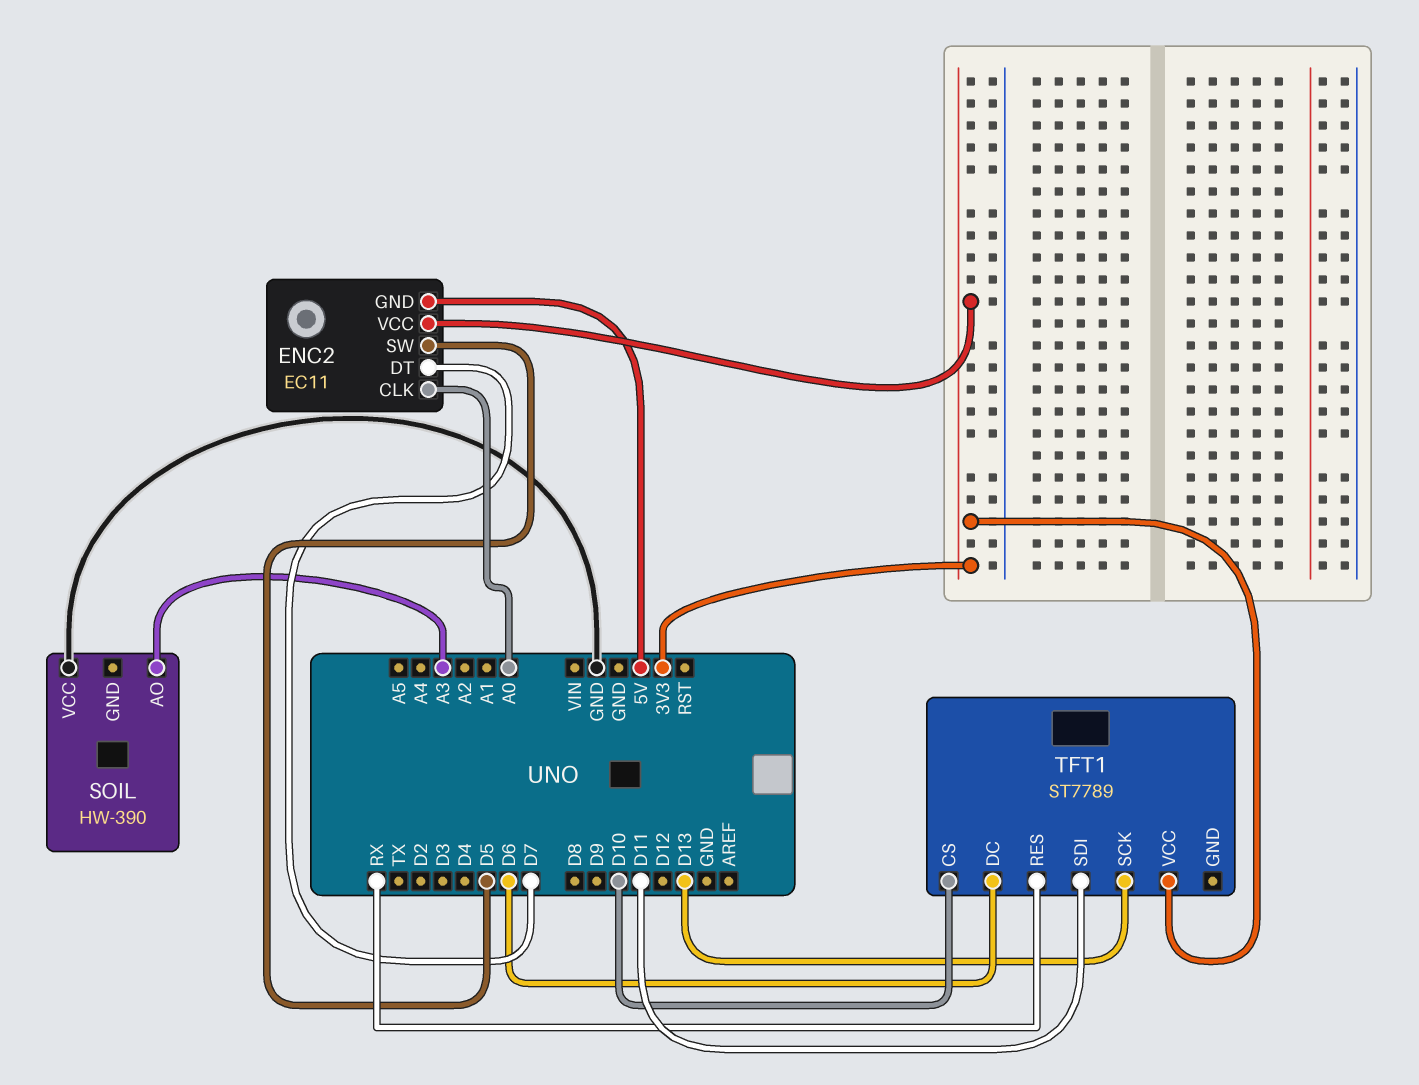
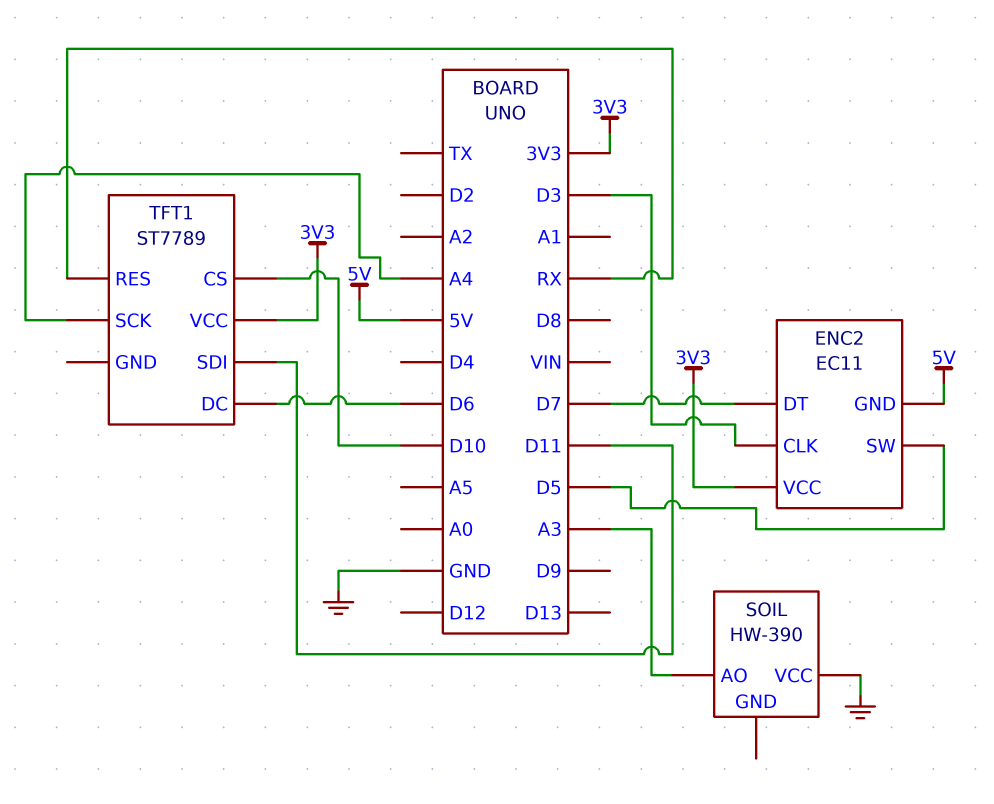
ENC2 pin CLK: A0 -> D3
TFT1 pin SCK: D13 -> A4

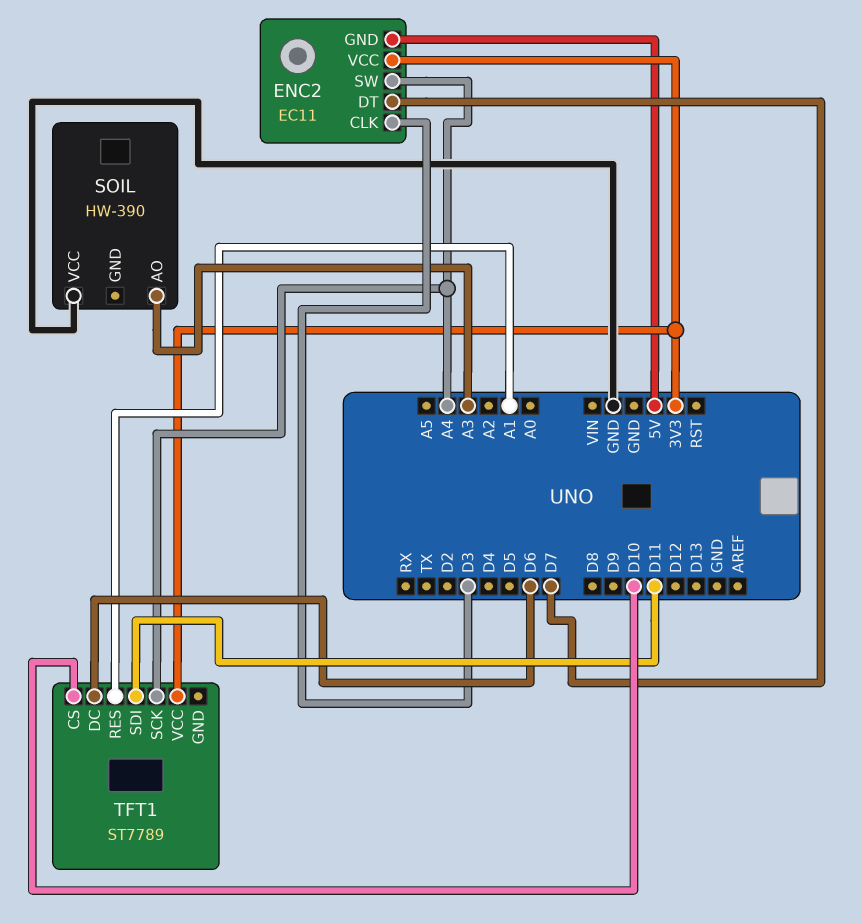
ENC2 pin SW: D5 -> A4
TFT1 pin RES: RX -> A1

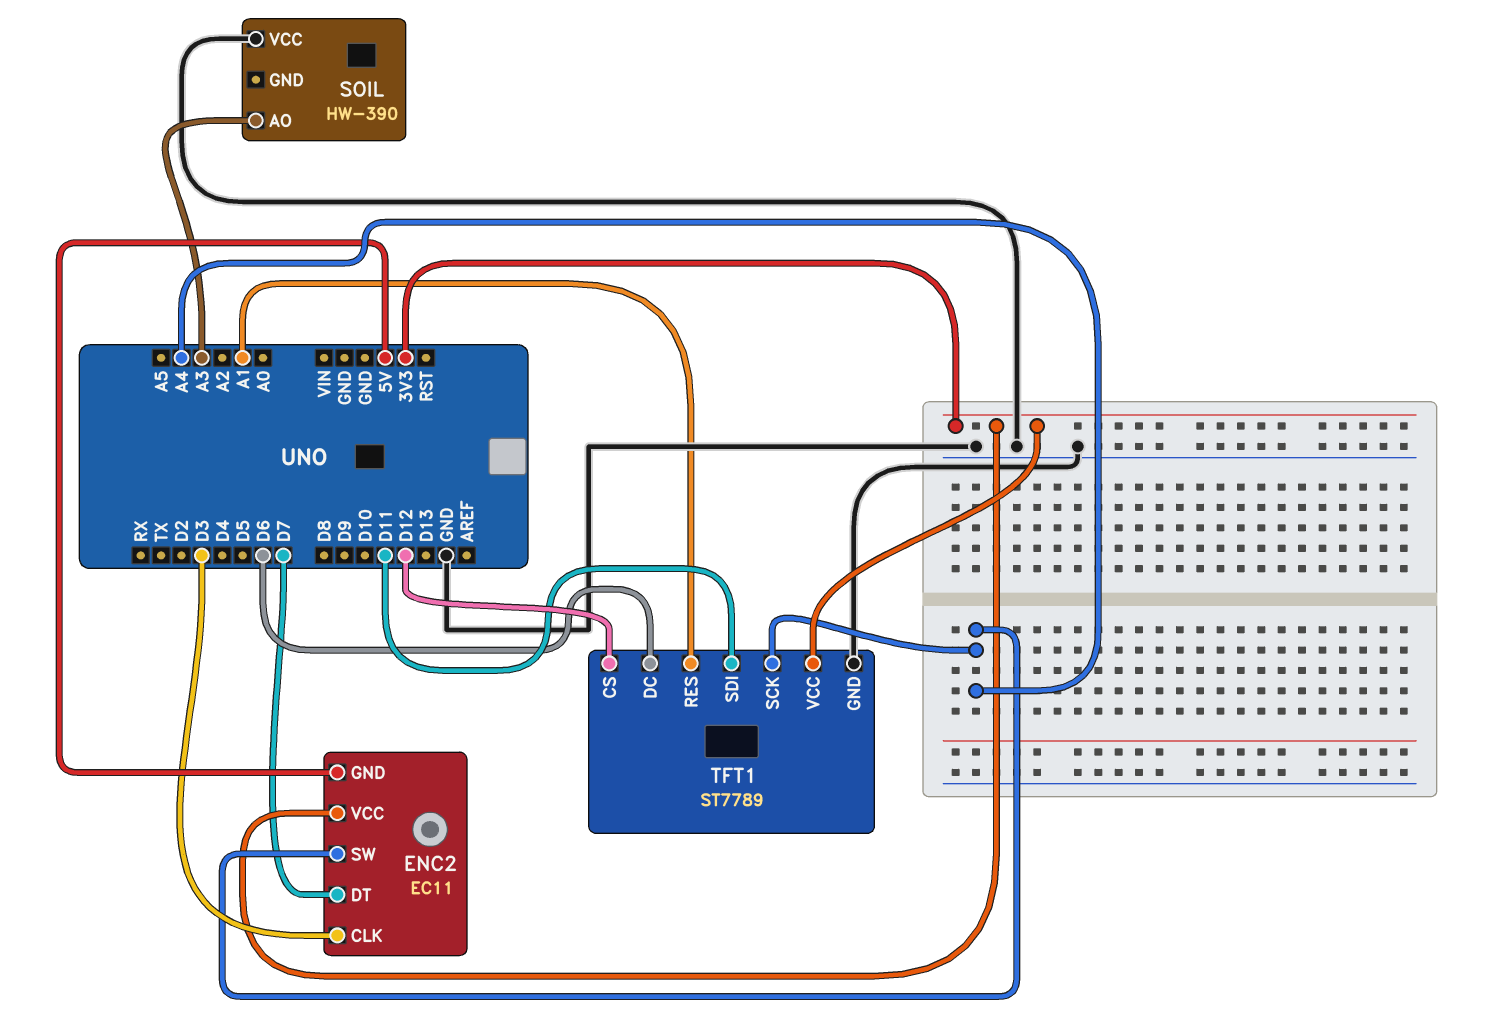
TFT1 pin CS: D10 -> D12
TFT1 pin GND: none -> GND

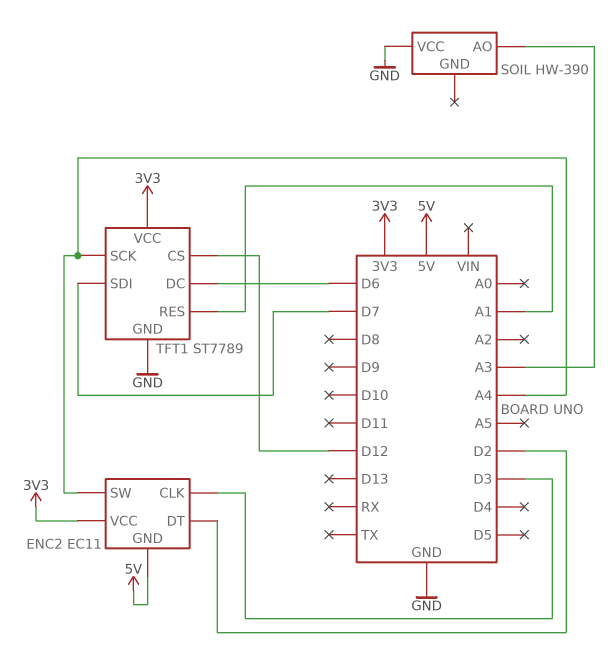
ENC2 pin DT: D7 -> D2
TFT1 pin SDI: D11 -> D7

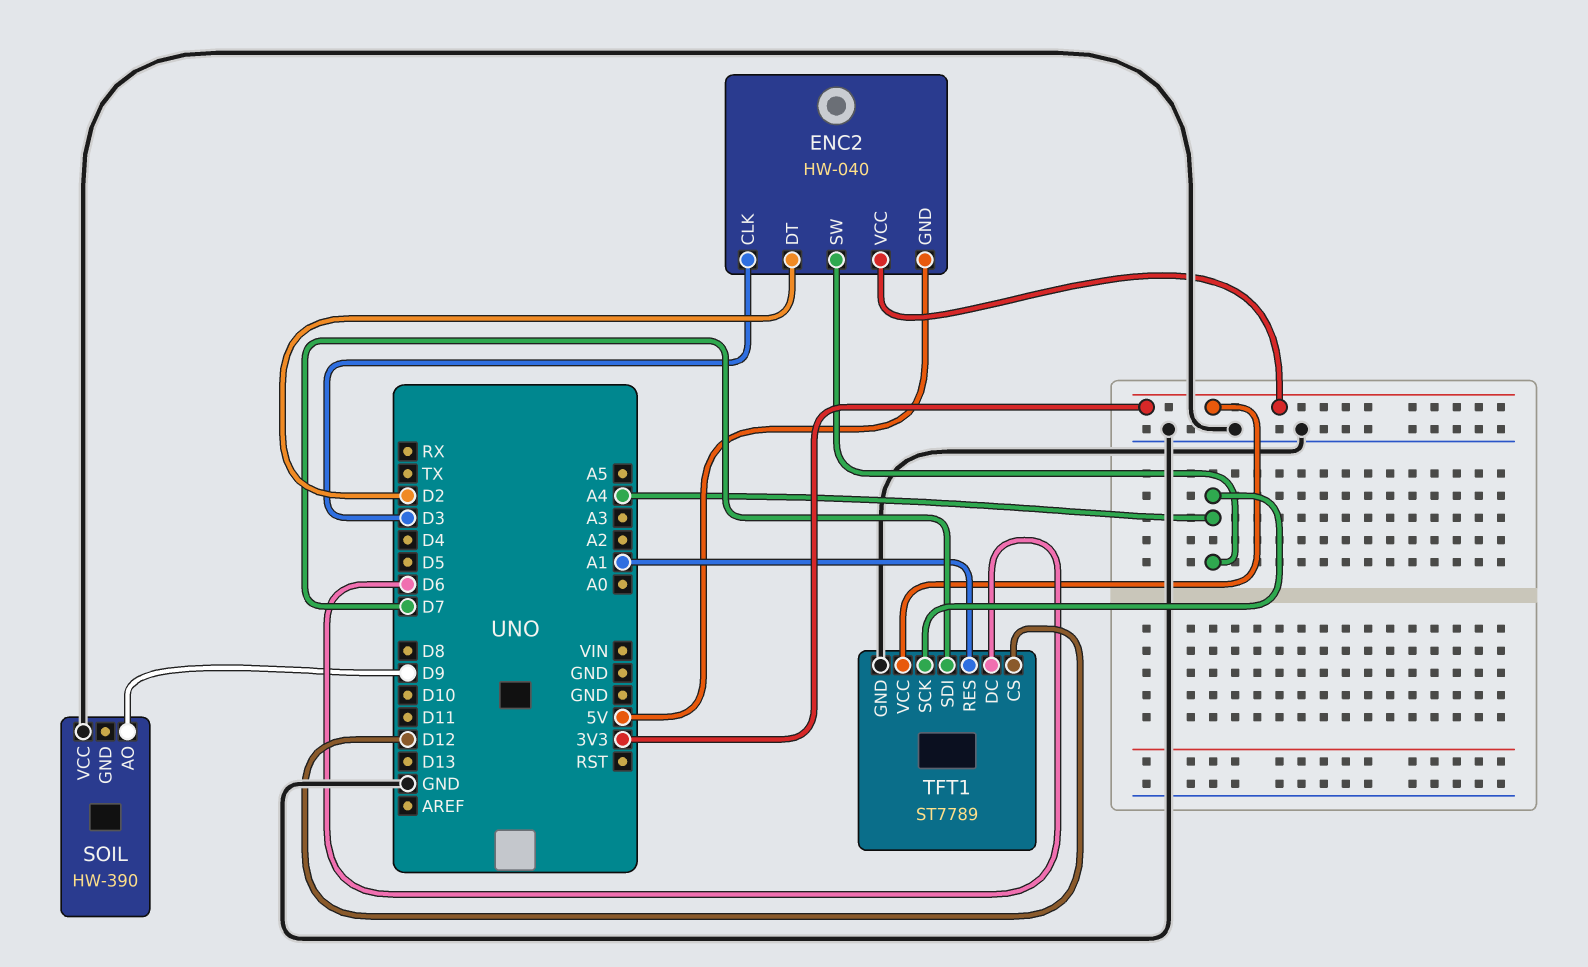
ENC2: EC11 -> HW-040
SOIL pin AO: A3 -> D9

